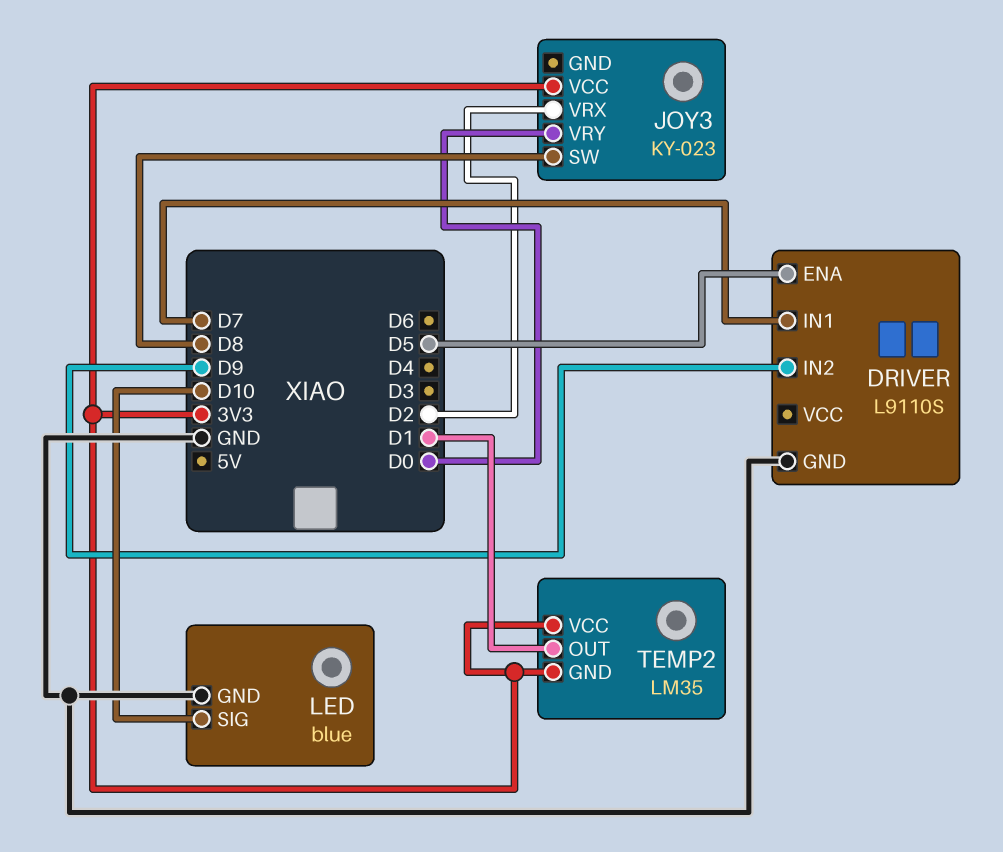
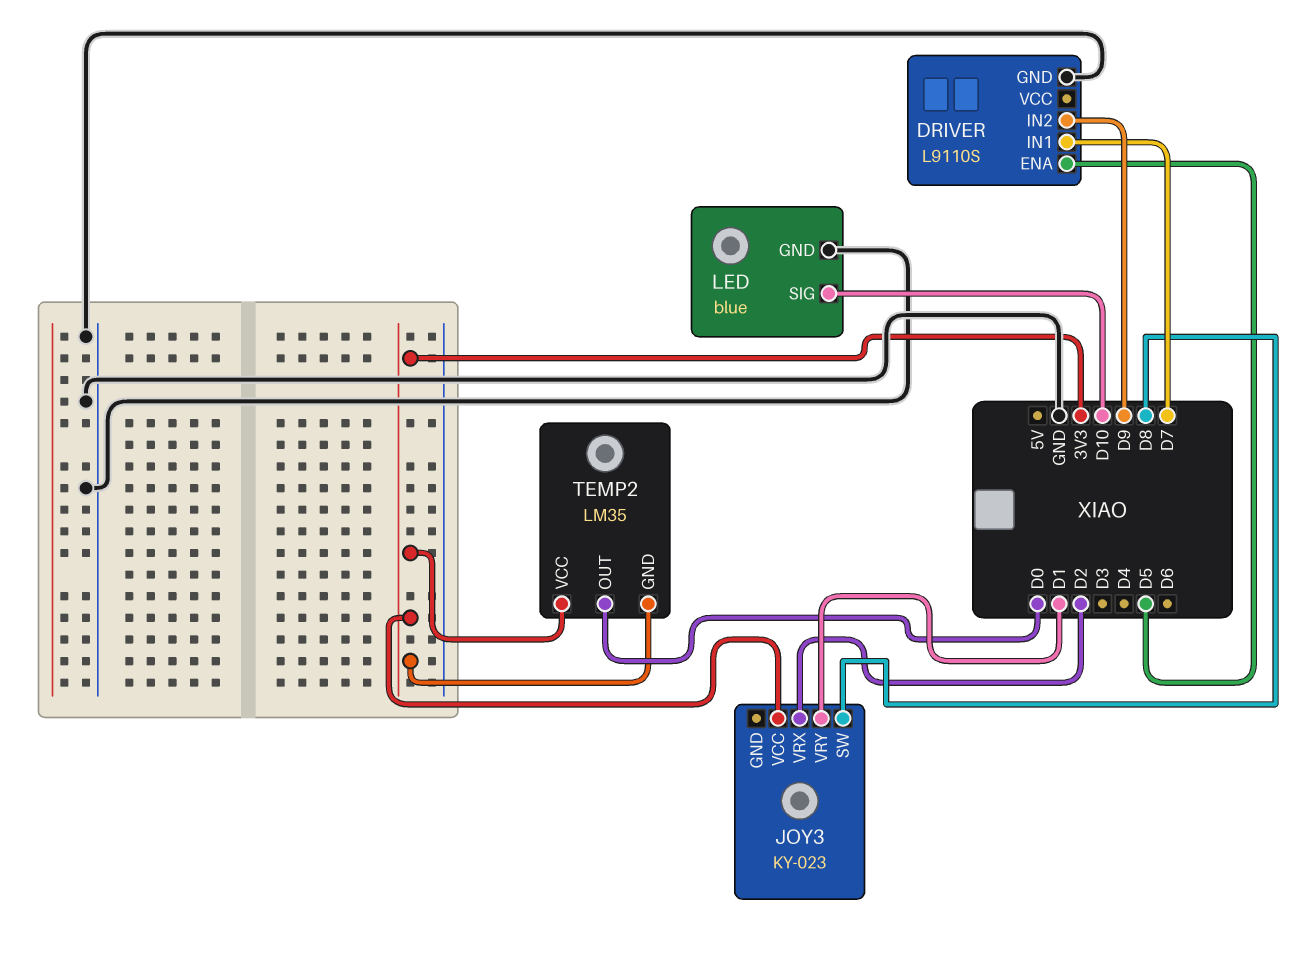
JOY3 pin VRY: D0 -> D1
TEMP2 pin OUT: D1 -> D0

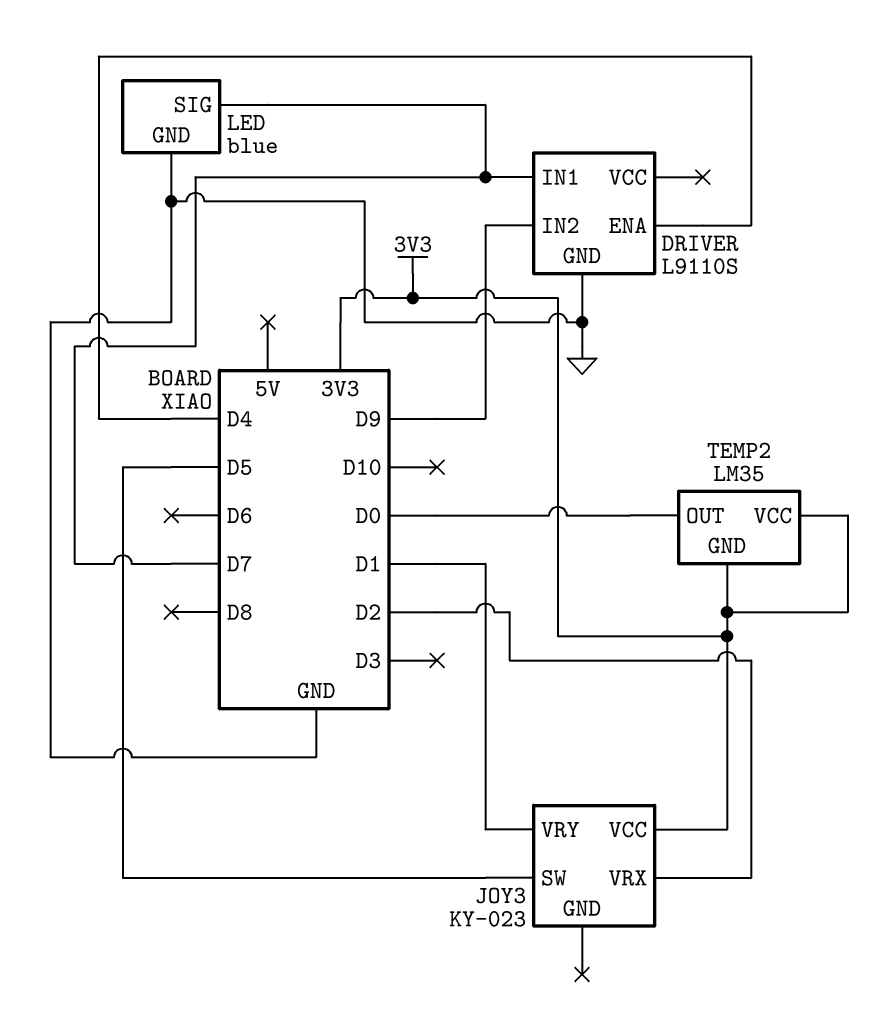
DRIVER pin ENA: D5 -> D4
JOY3 pin SW: D8 -> D5
LED pin SIG: D10 -> D7

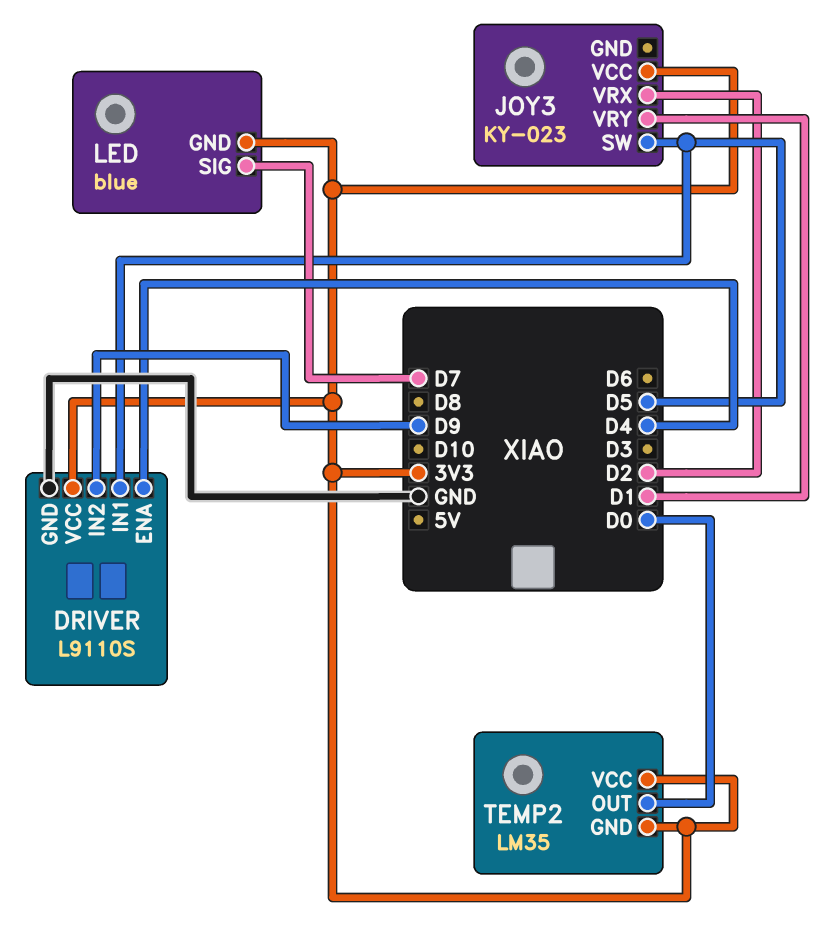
DRIVER pin IN1: D7 -> D5
DRIVER pin VCC: none -> 3V3
LED pin GND: GND -> 3V3

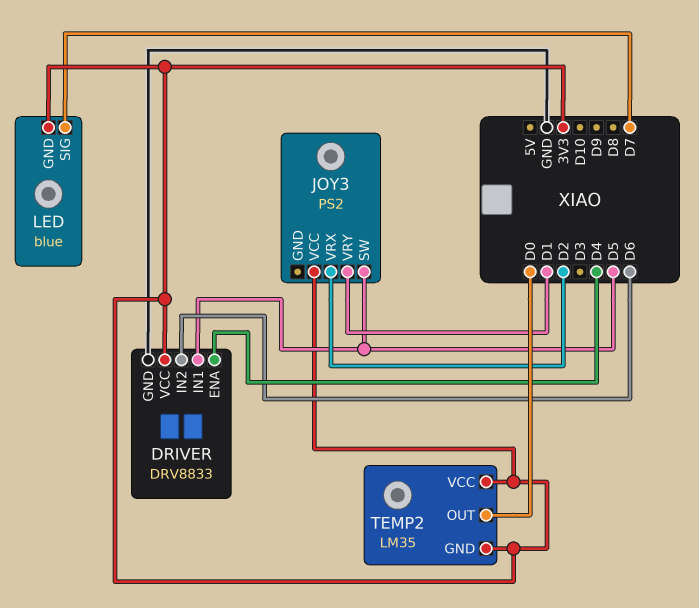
DRIVER: L9110S -> DRV8833
DRIVER pin IN2: D9 -> D6
JOY3: KY-023 -> PS2

